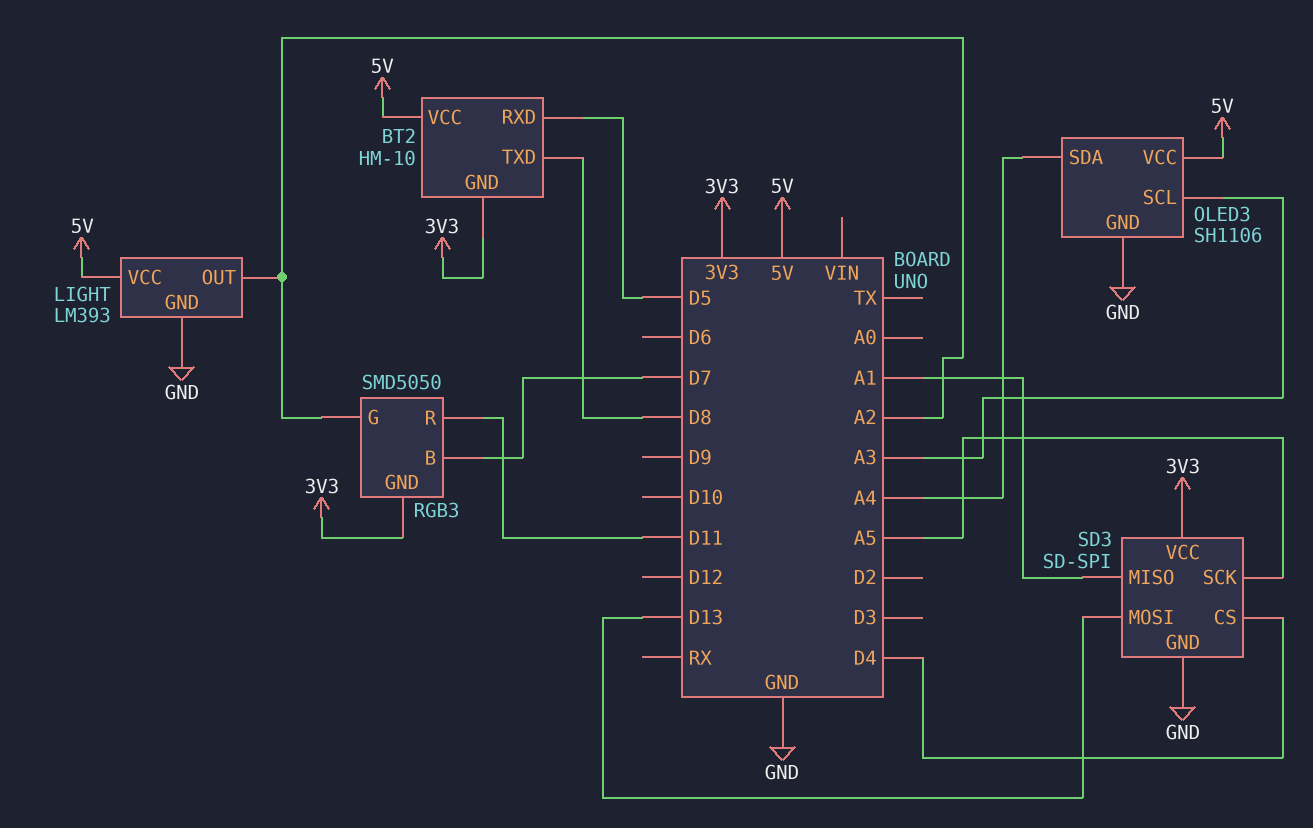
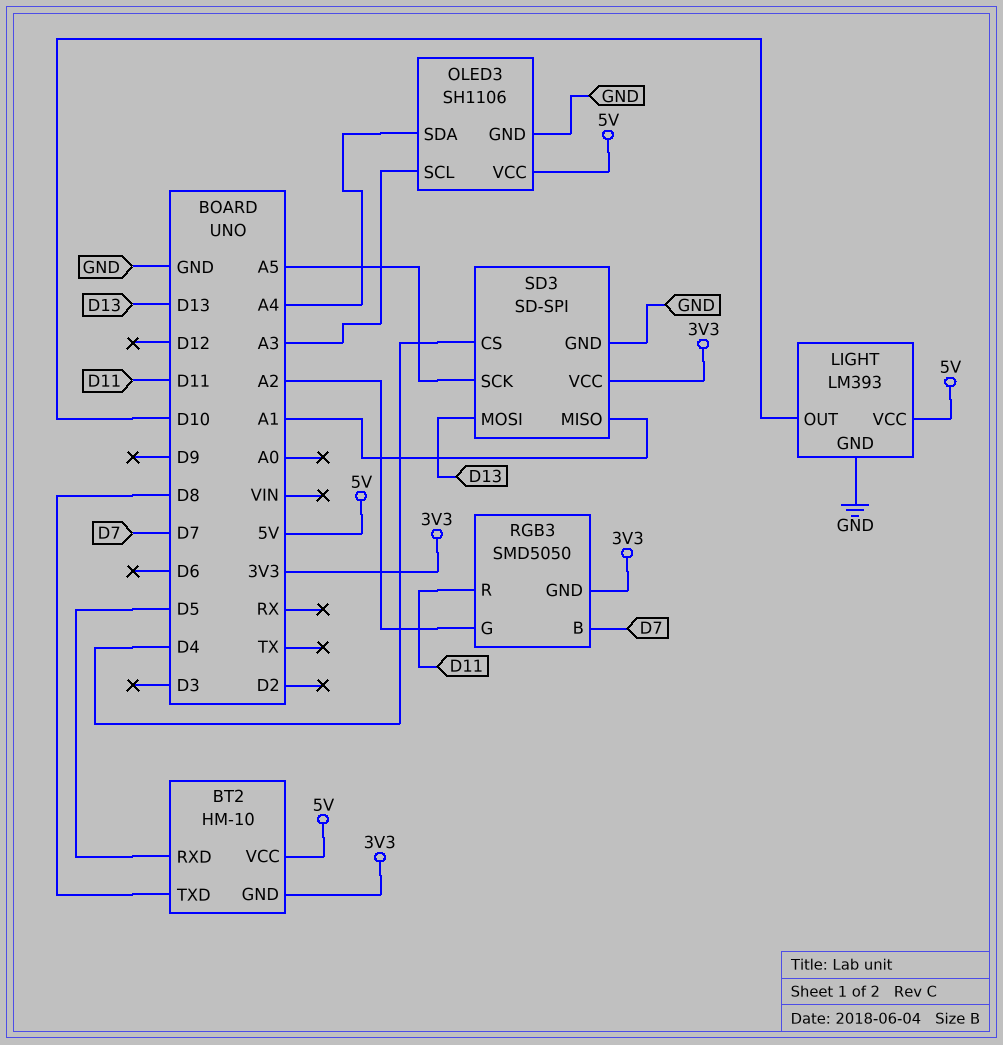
LIGHT pin OUT: A2 -> D10

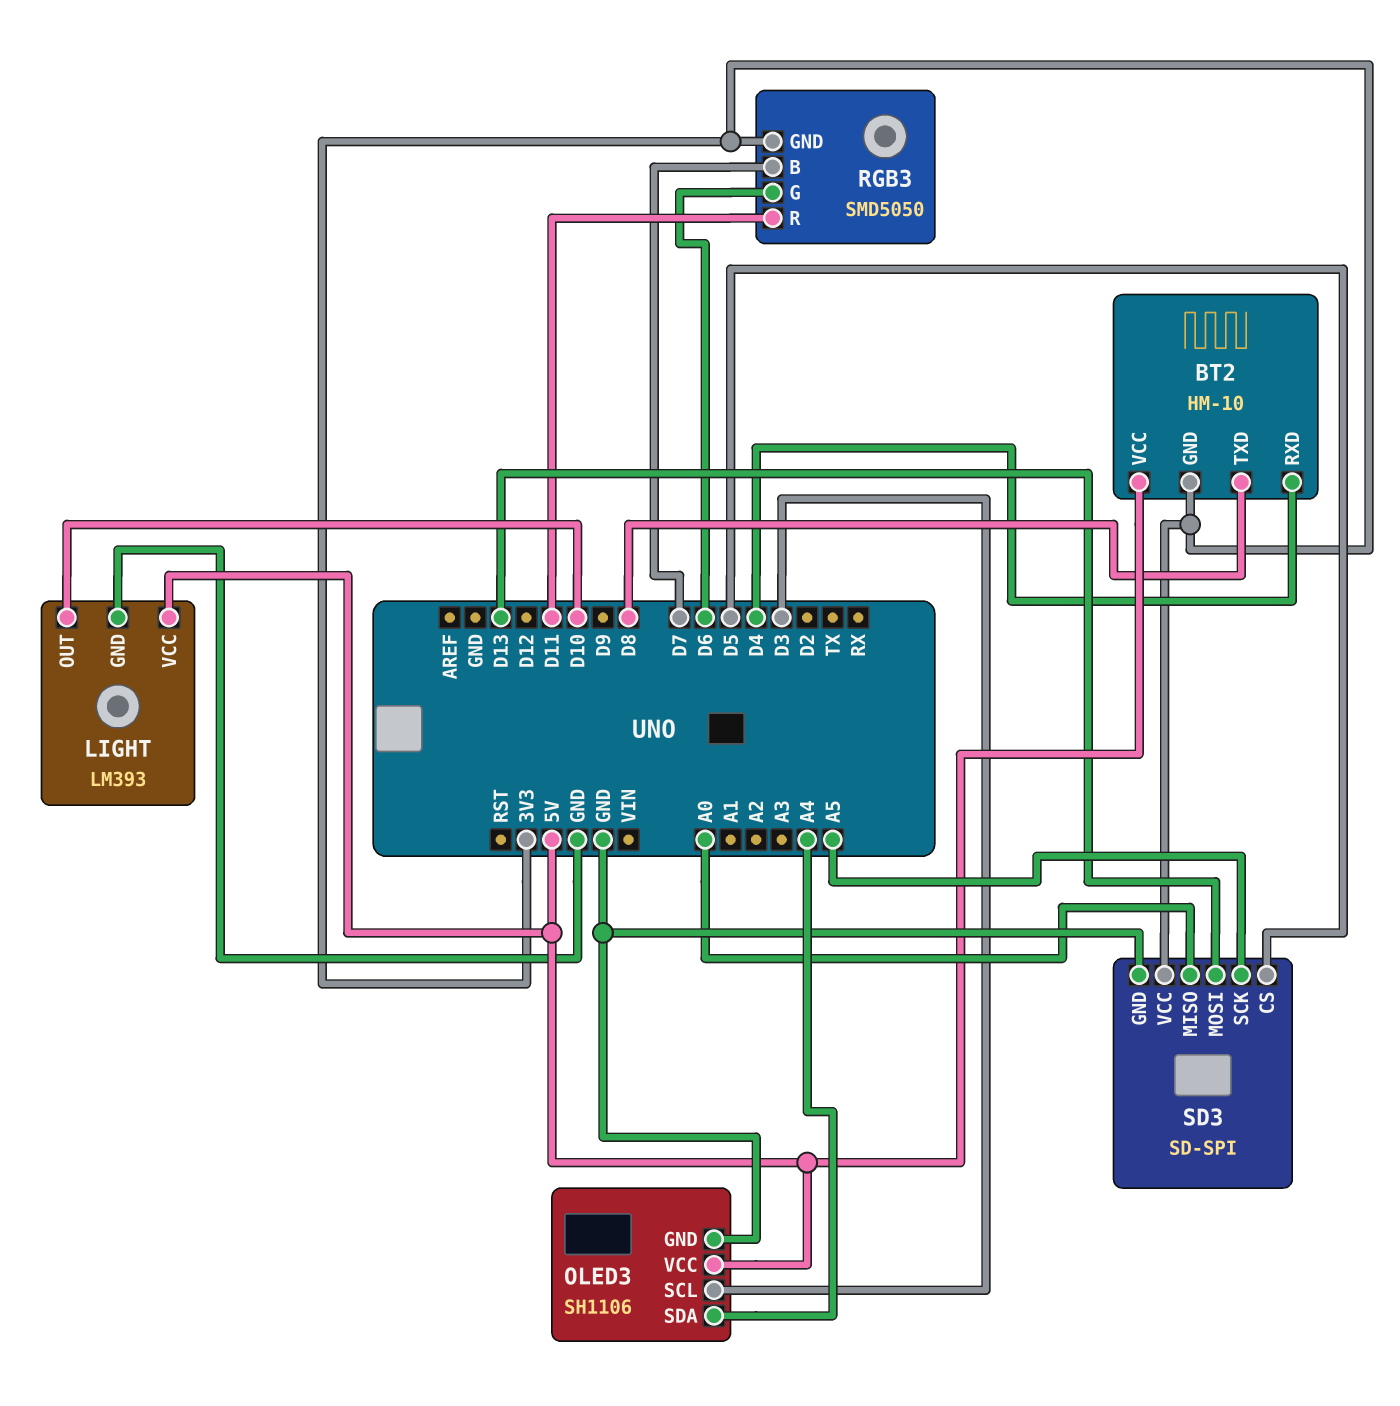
BT2 pin RXD: D5 -> D4
OLED3 pin SCL: A3 -> D3
RGB3 pin G: A2 -> D6
SD3 pin CS: D4 -> D5
SD3 pin MISO: A1 -> A0

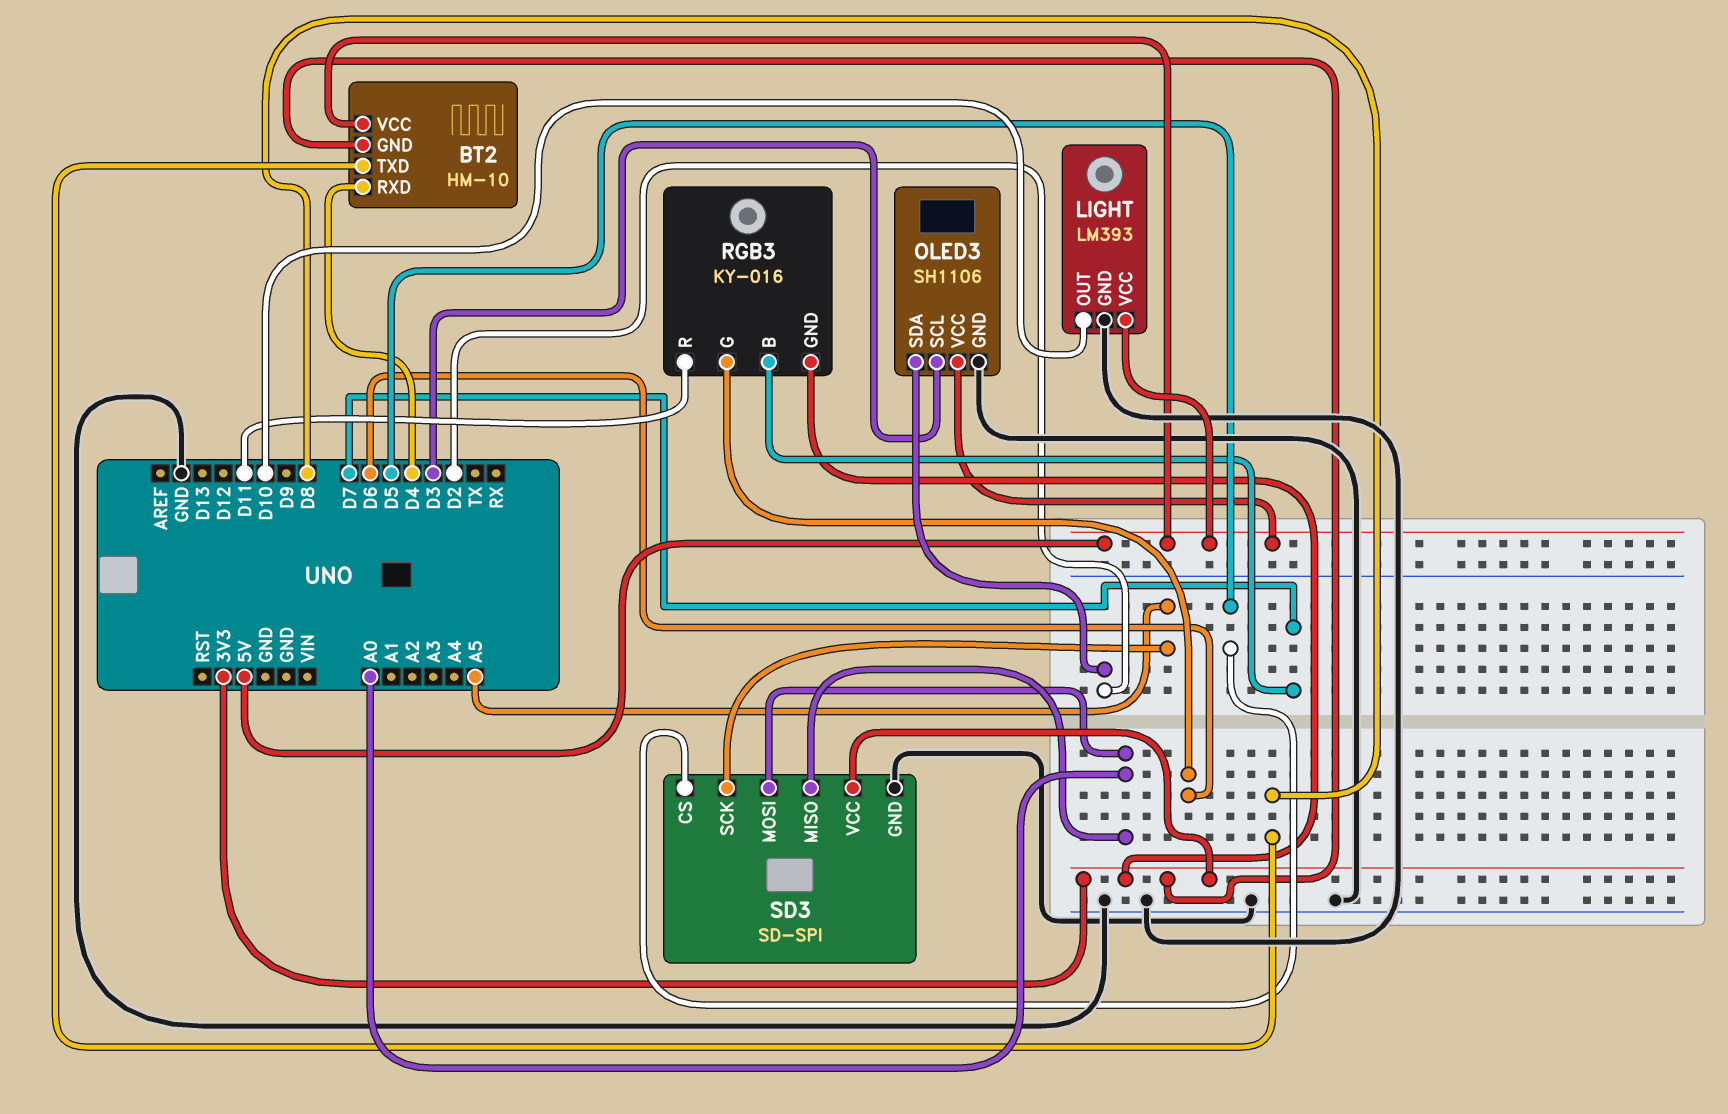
OLED3 pin SDA: A4 -> D2
RGB3: SMD5050 -> KY-016
SD3 pin MOSI: D13 -> A0

